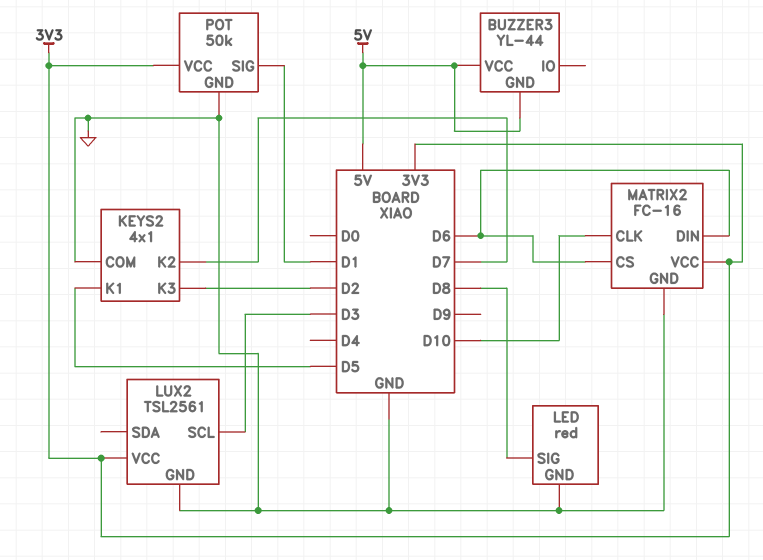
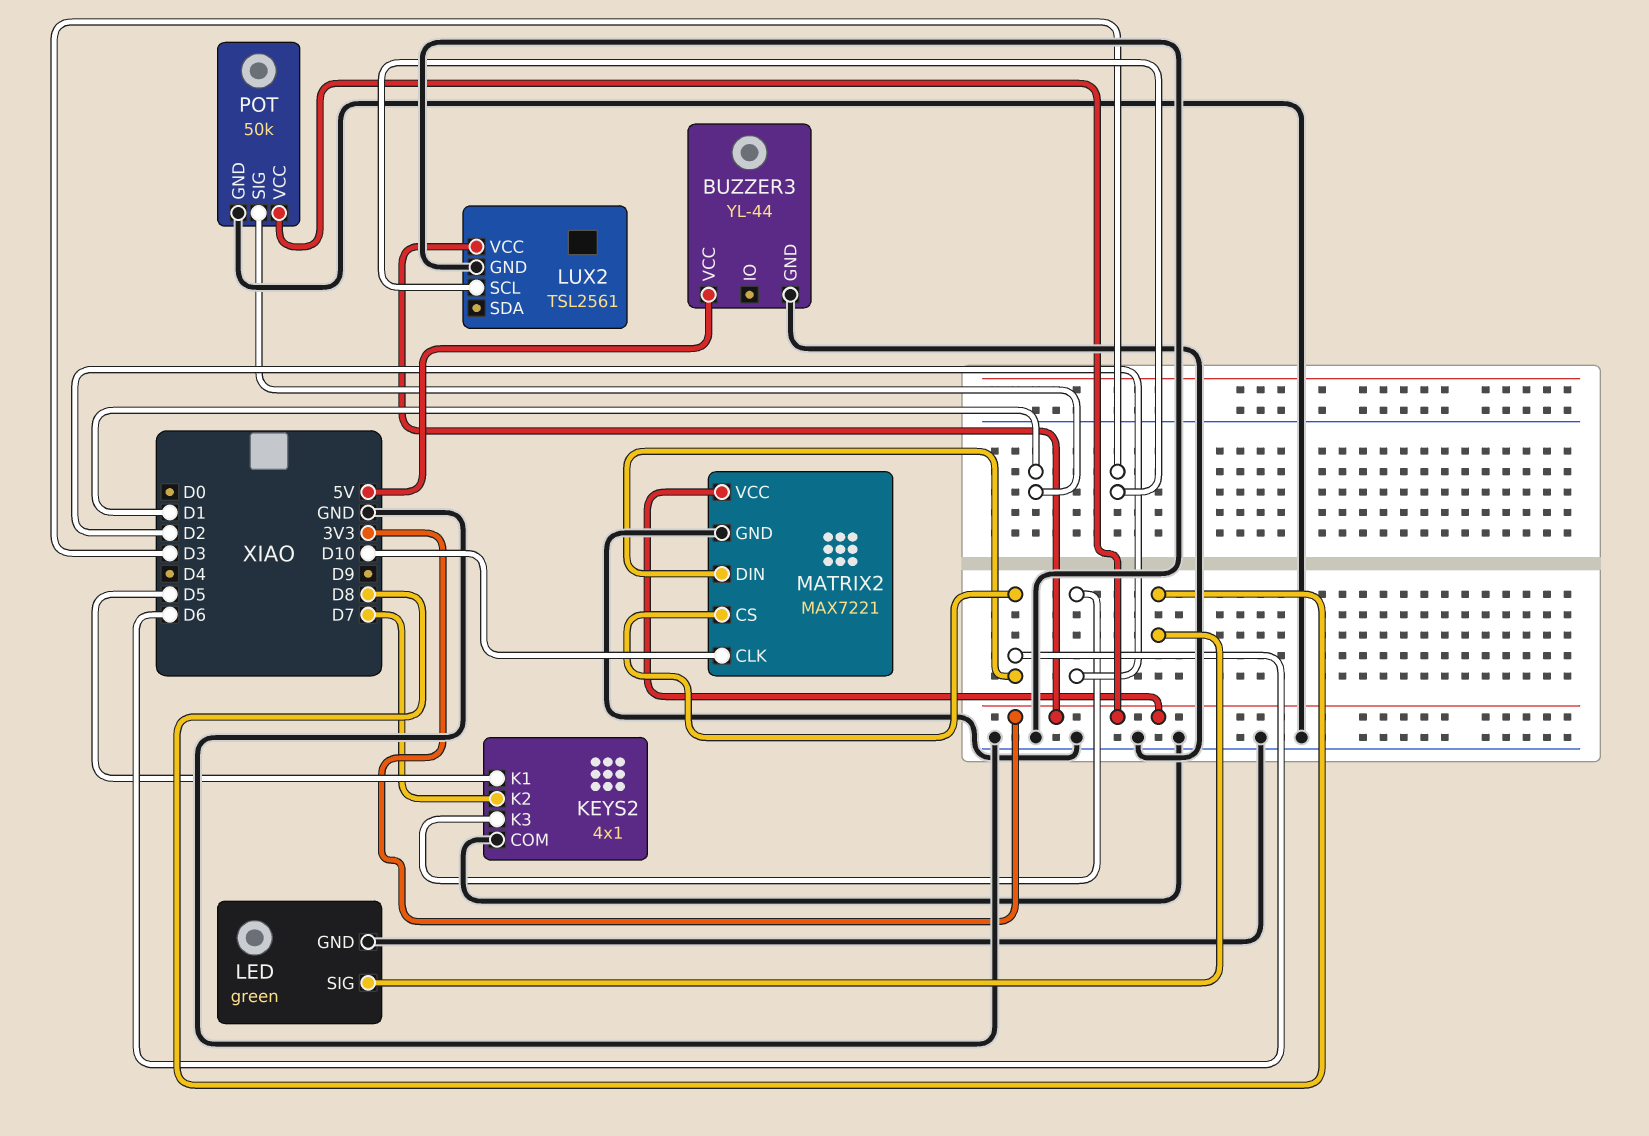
BUZZER3 pin GND: 5V -> GND
LED: red -> green
MATRIX2: FC-16 -> MAX7221

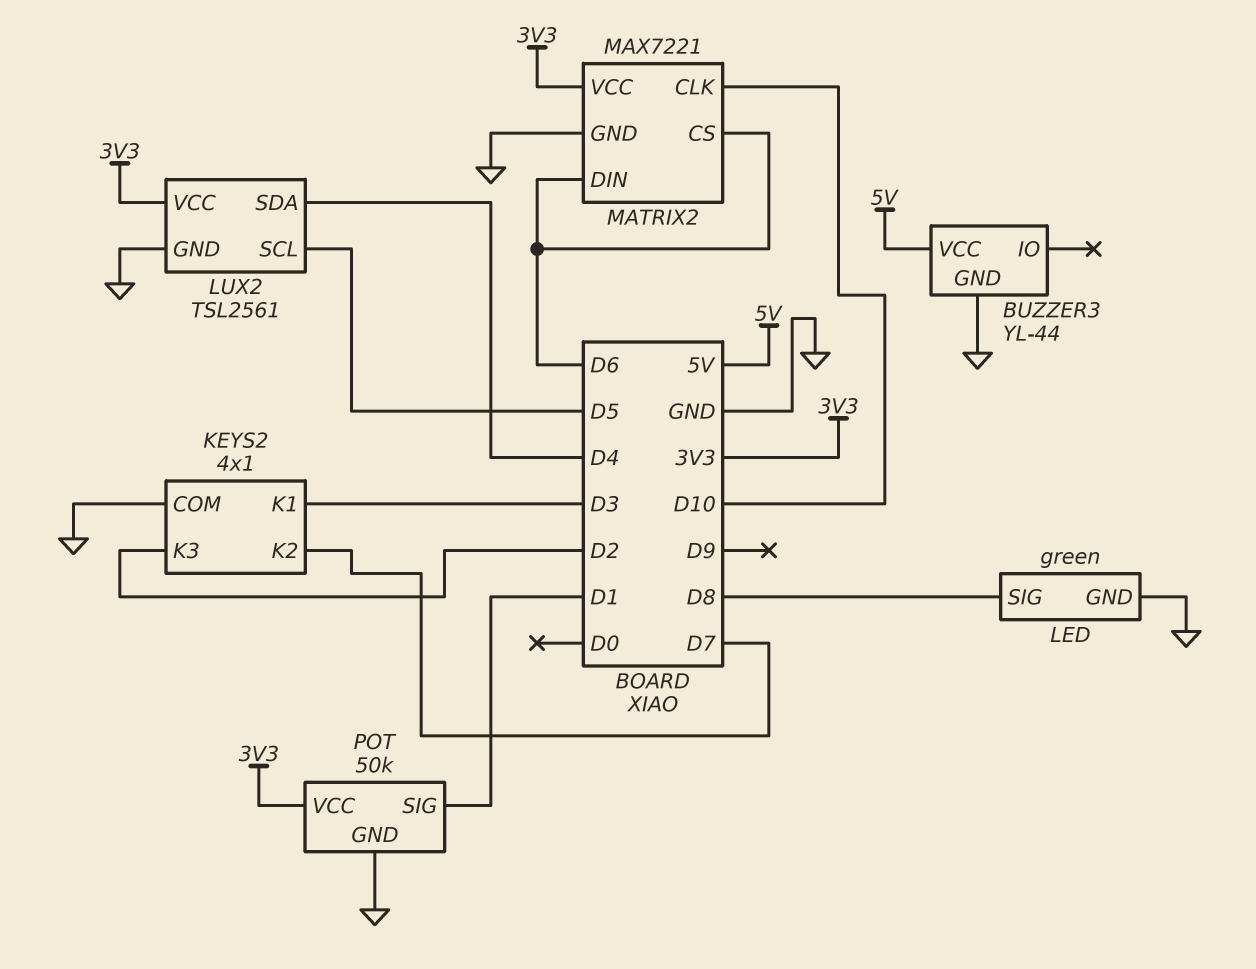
KEYS2 pin K1: D5 -> D3
LUX2 pin SCL: D3 -> D5
LUX2 pin SDA: none -> D4

